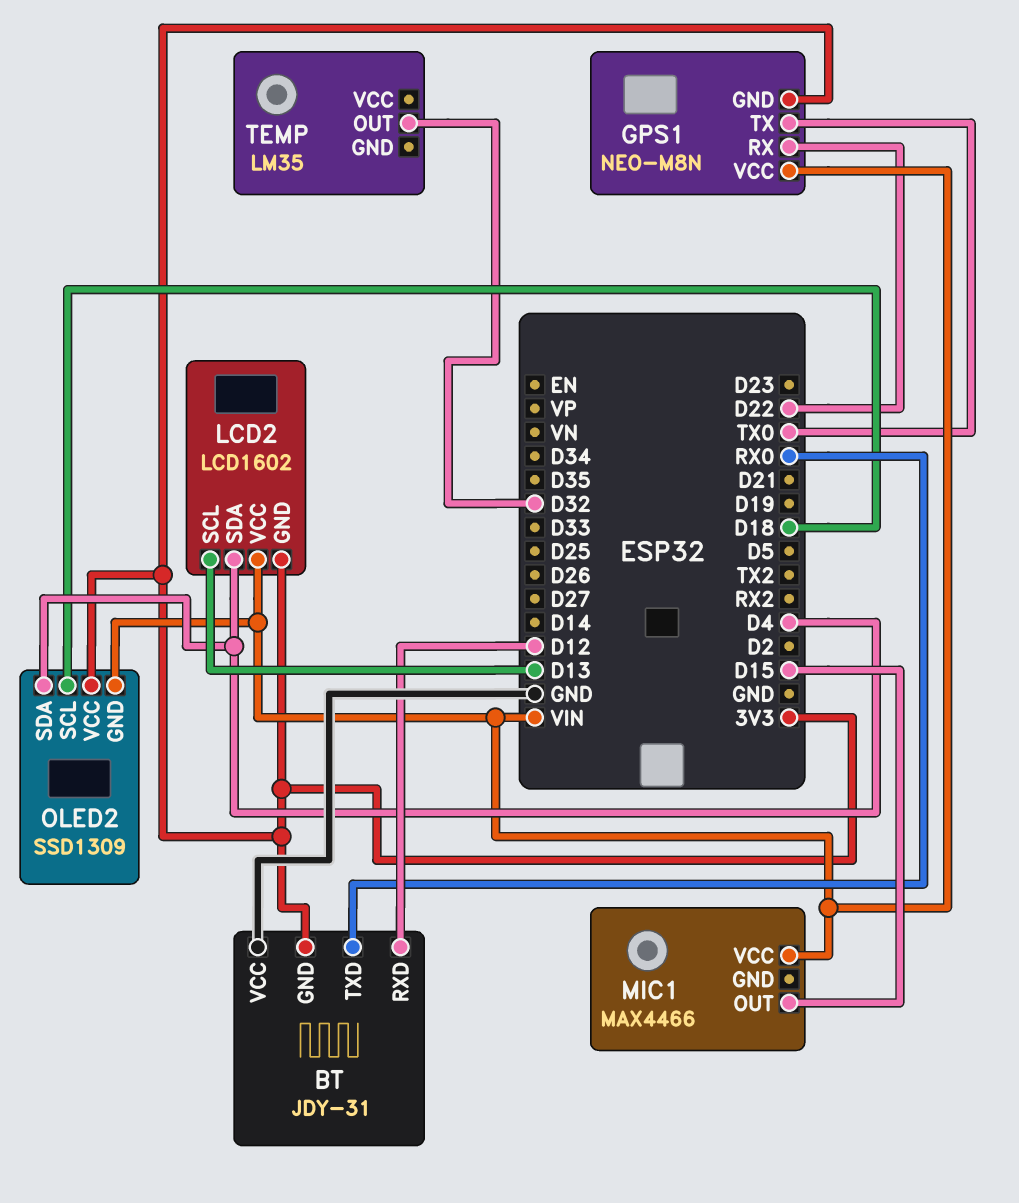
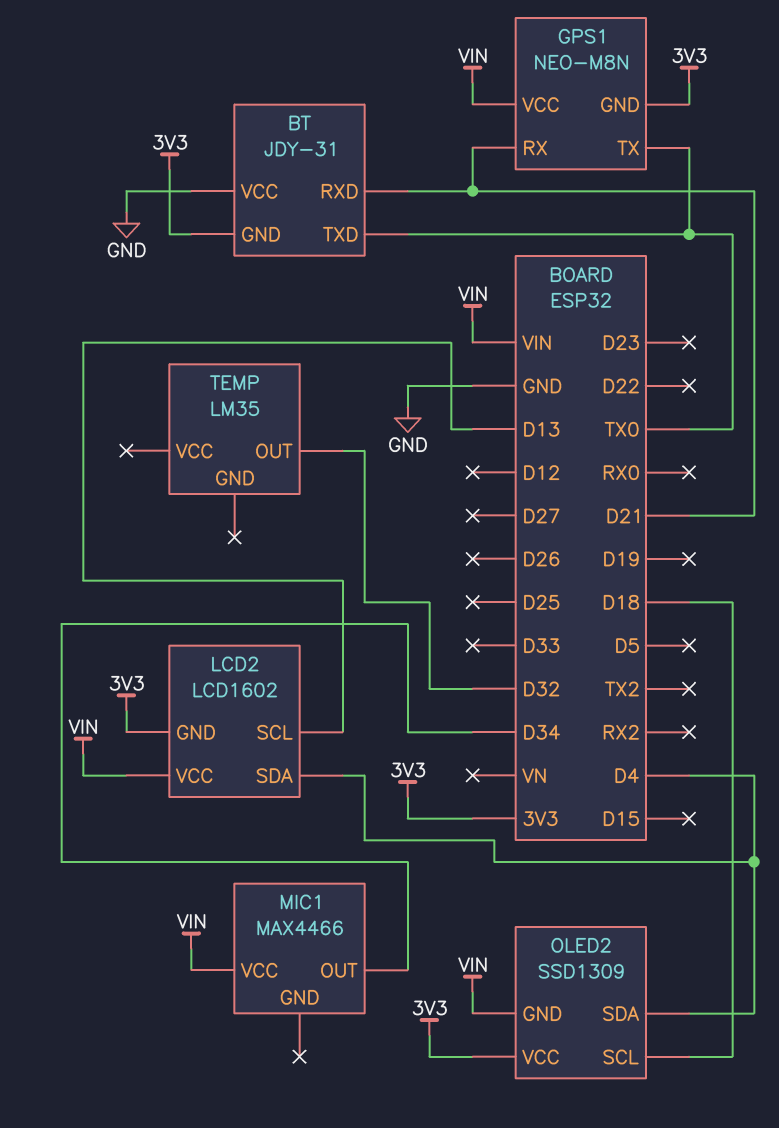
BT pin RXD: D12 -> D21
BT pin TXD: RX0 -> TX0
GPS1 pin RX: D22 -> D21
MIC1 pin OUT: D15 -> D34

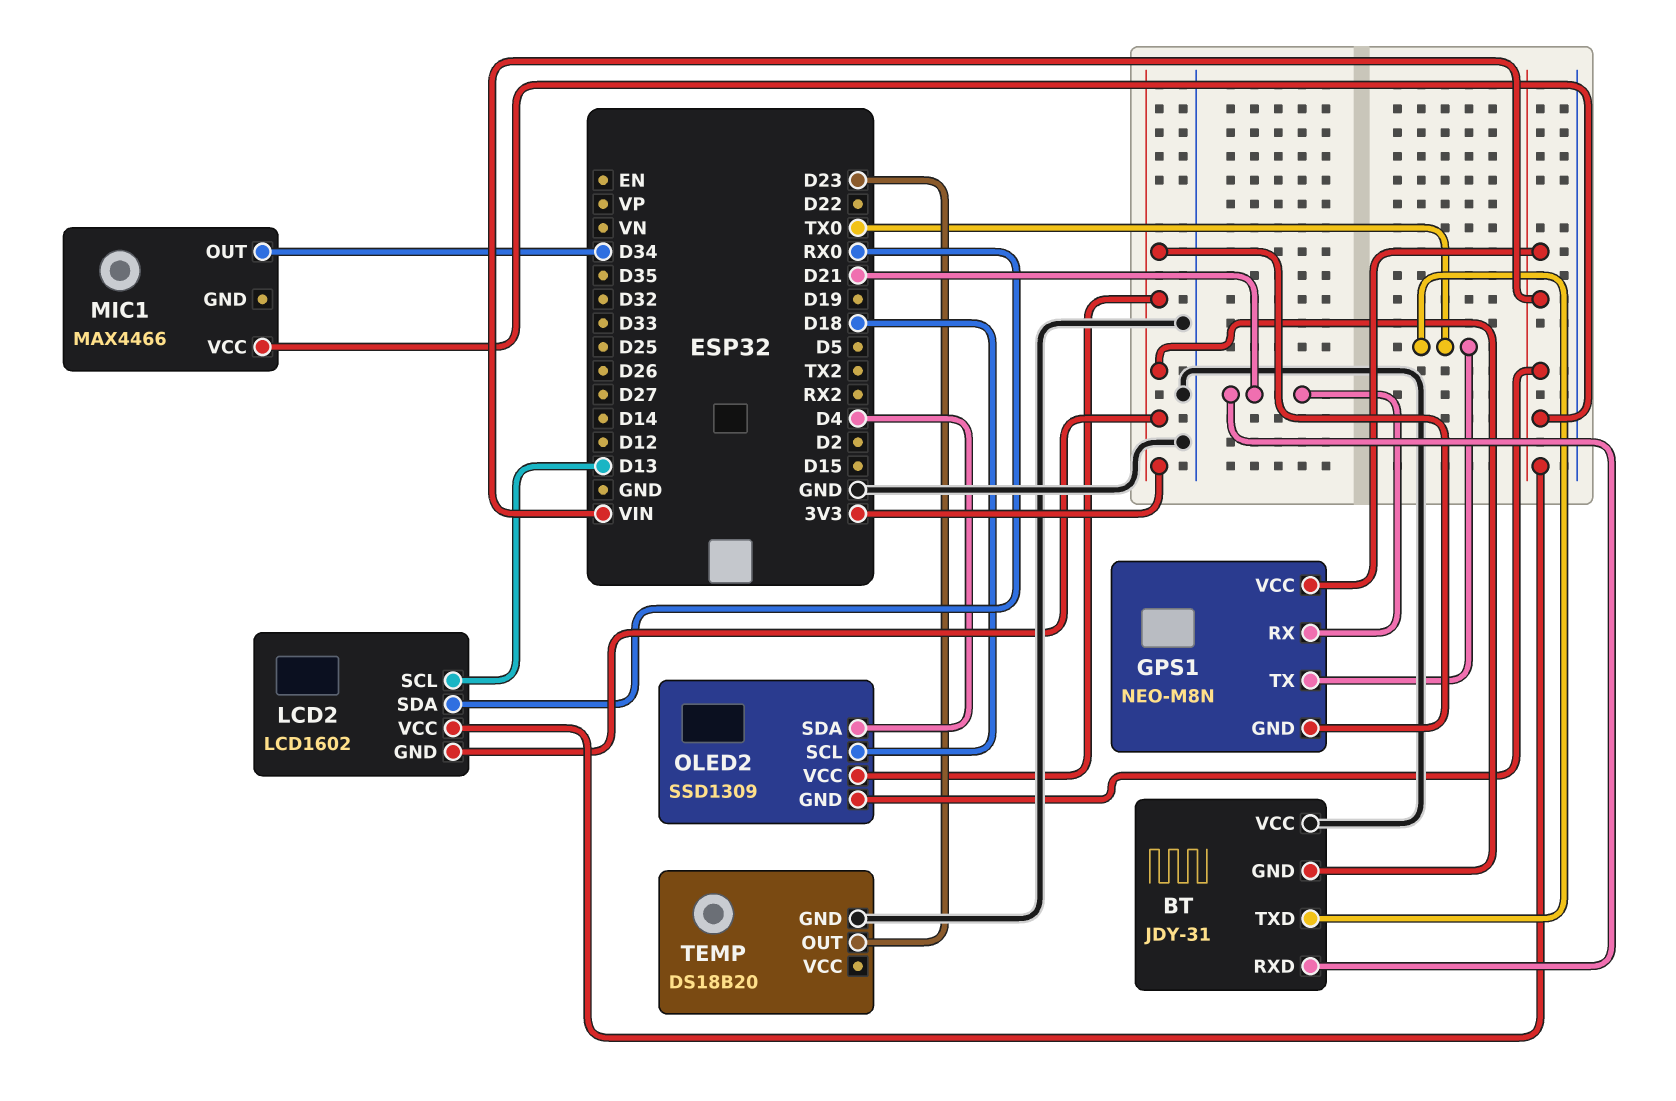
LCD2 pin SDA: D4 -> RX0
TEMP: LM35 -> DS18B20
TEMP pin GND: none -> GND
TEMP pin OUT: D32 -> D23

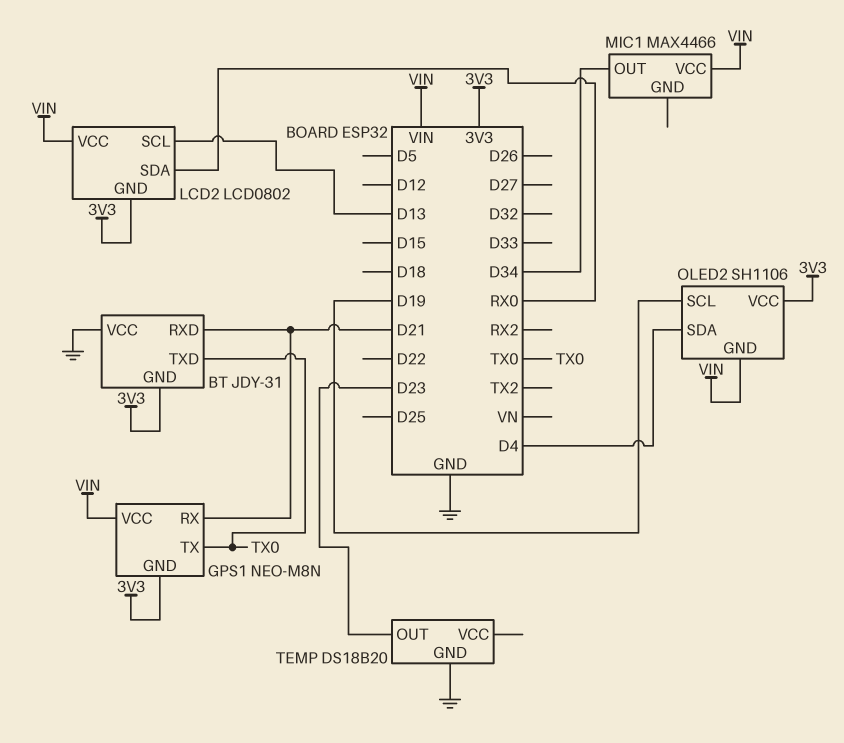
LCD2: LCD1602 -> LCD0802
OLED2: SSD1309 -> SH1106
OLED2 pin SCL: D18 -> D19

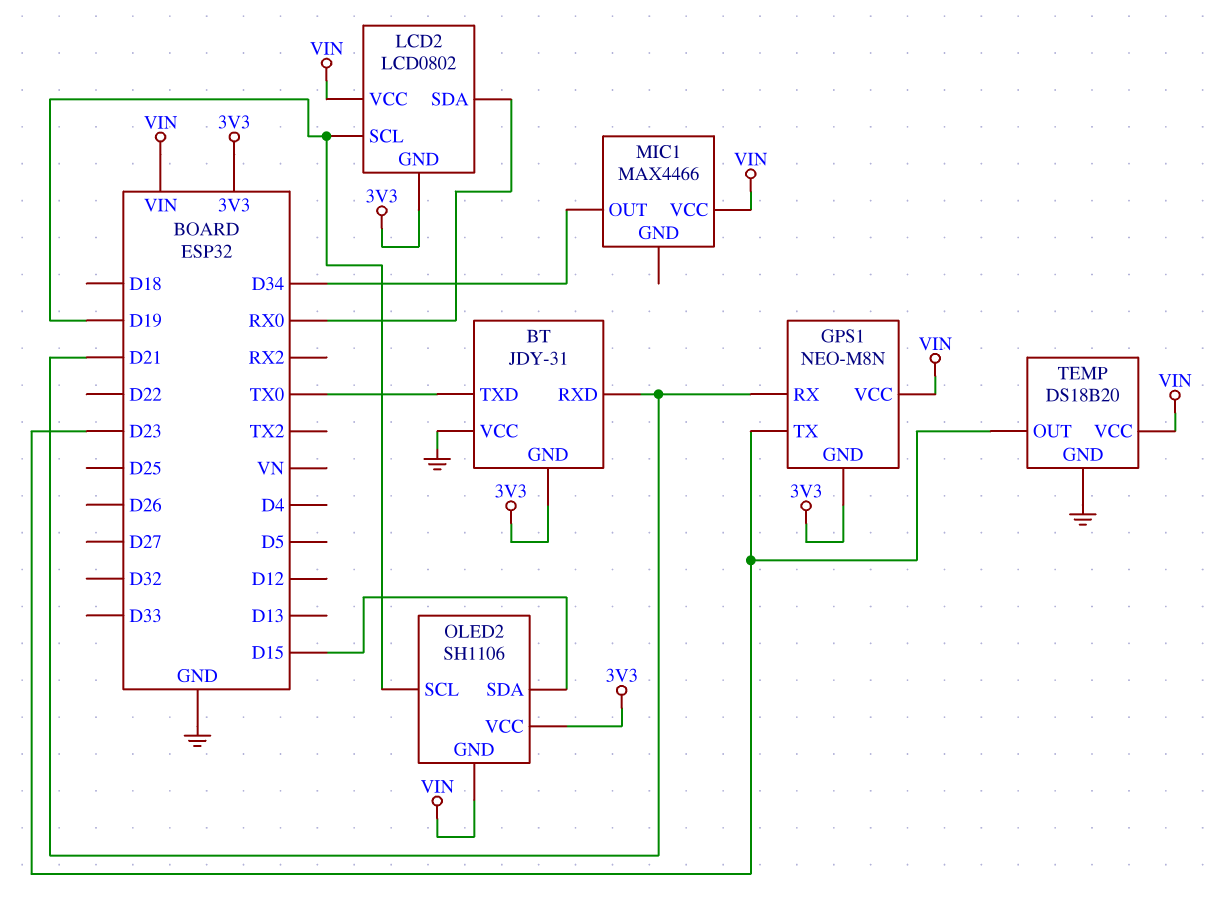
GPS1 pin TX: TX0 -> D23
LCD2 pin SCL: D13 -> D19
OLED2 pin SDA: D4 -> D15
TEMP pin VCC: none -> VIN

